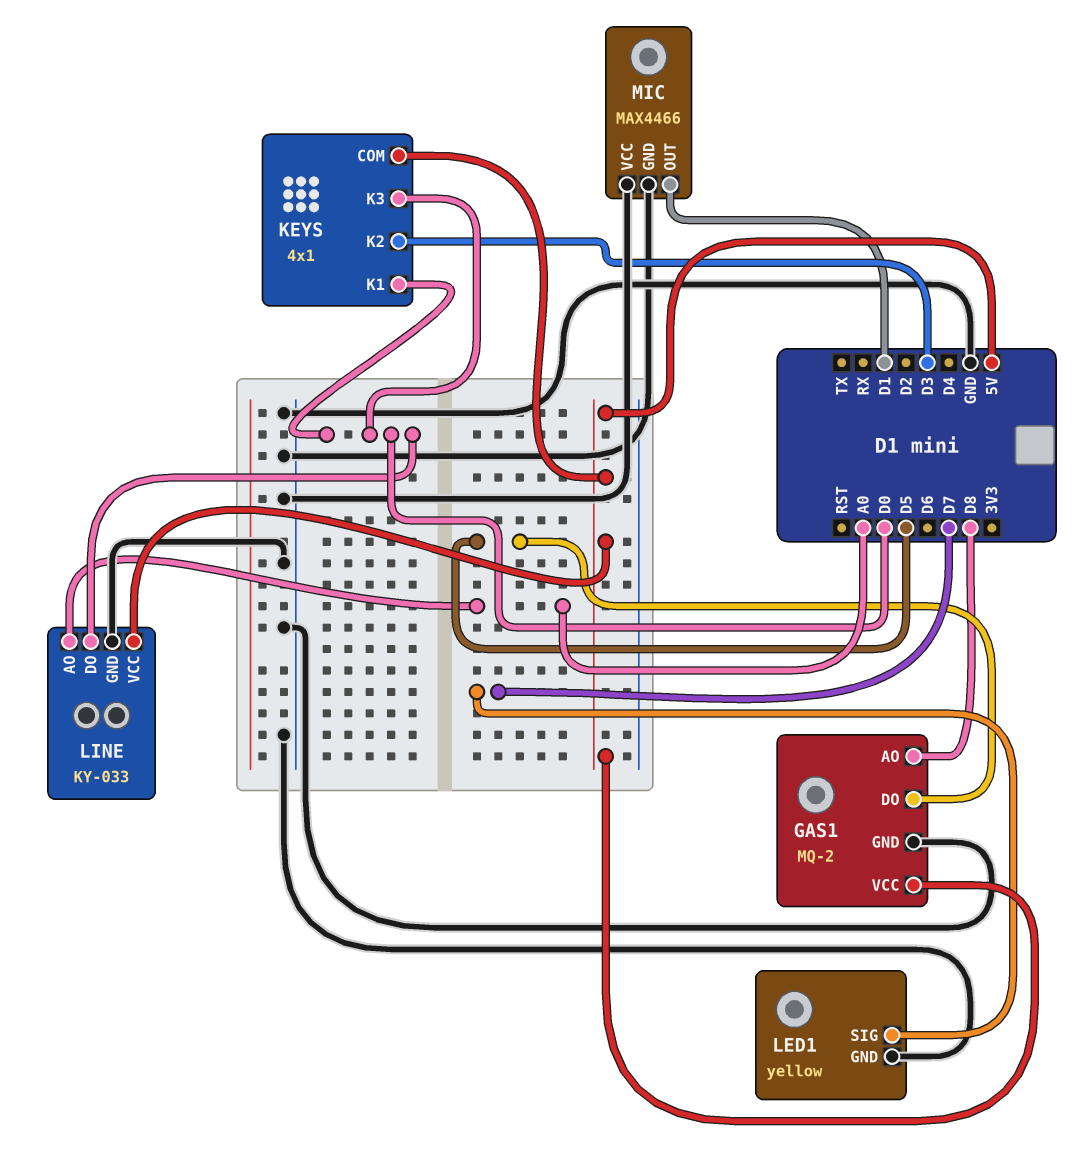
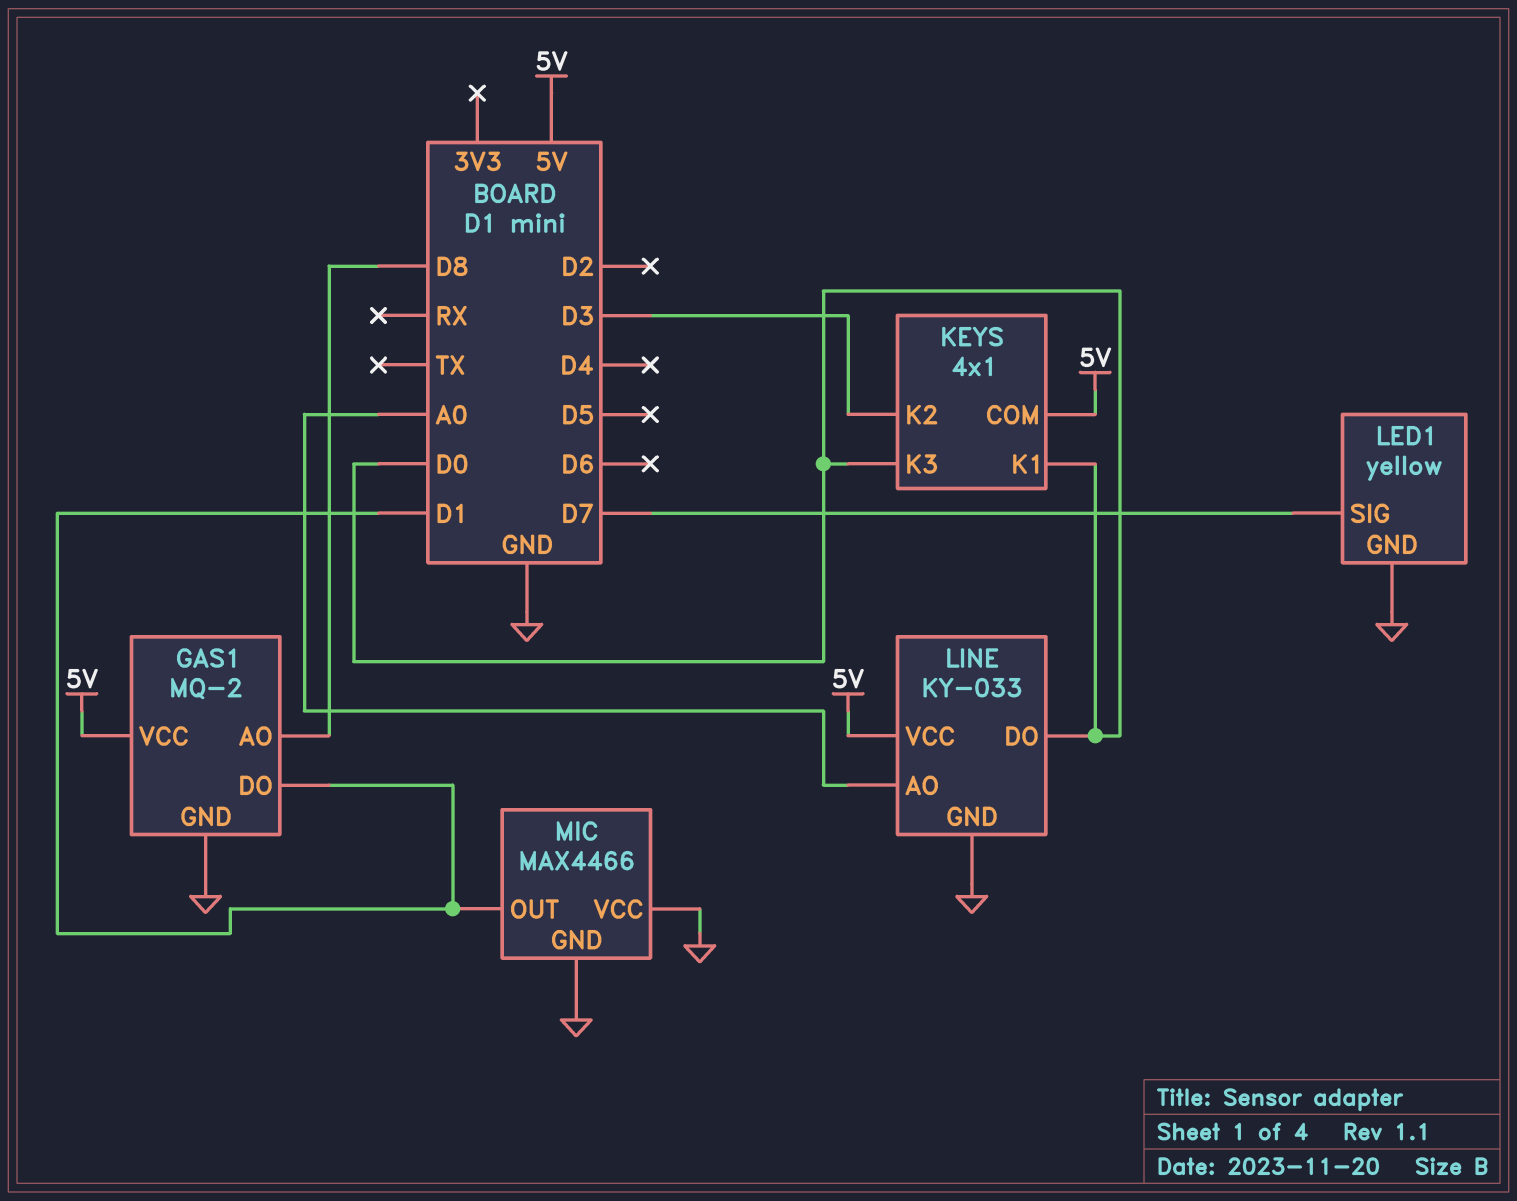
GAS1 pin DO: D5 -> D1

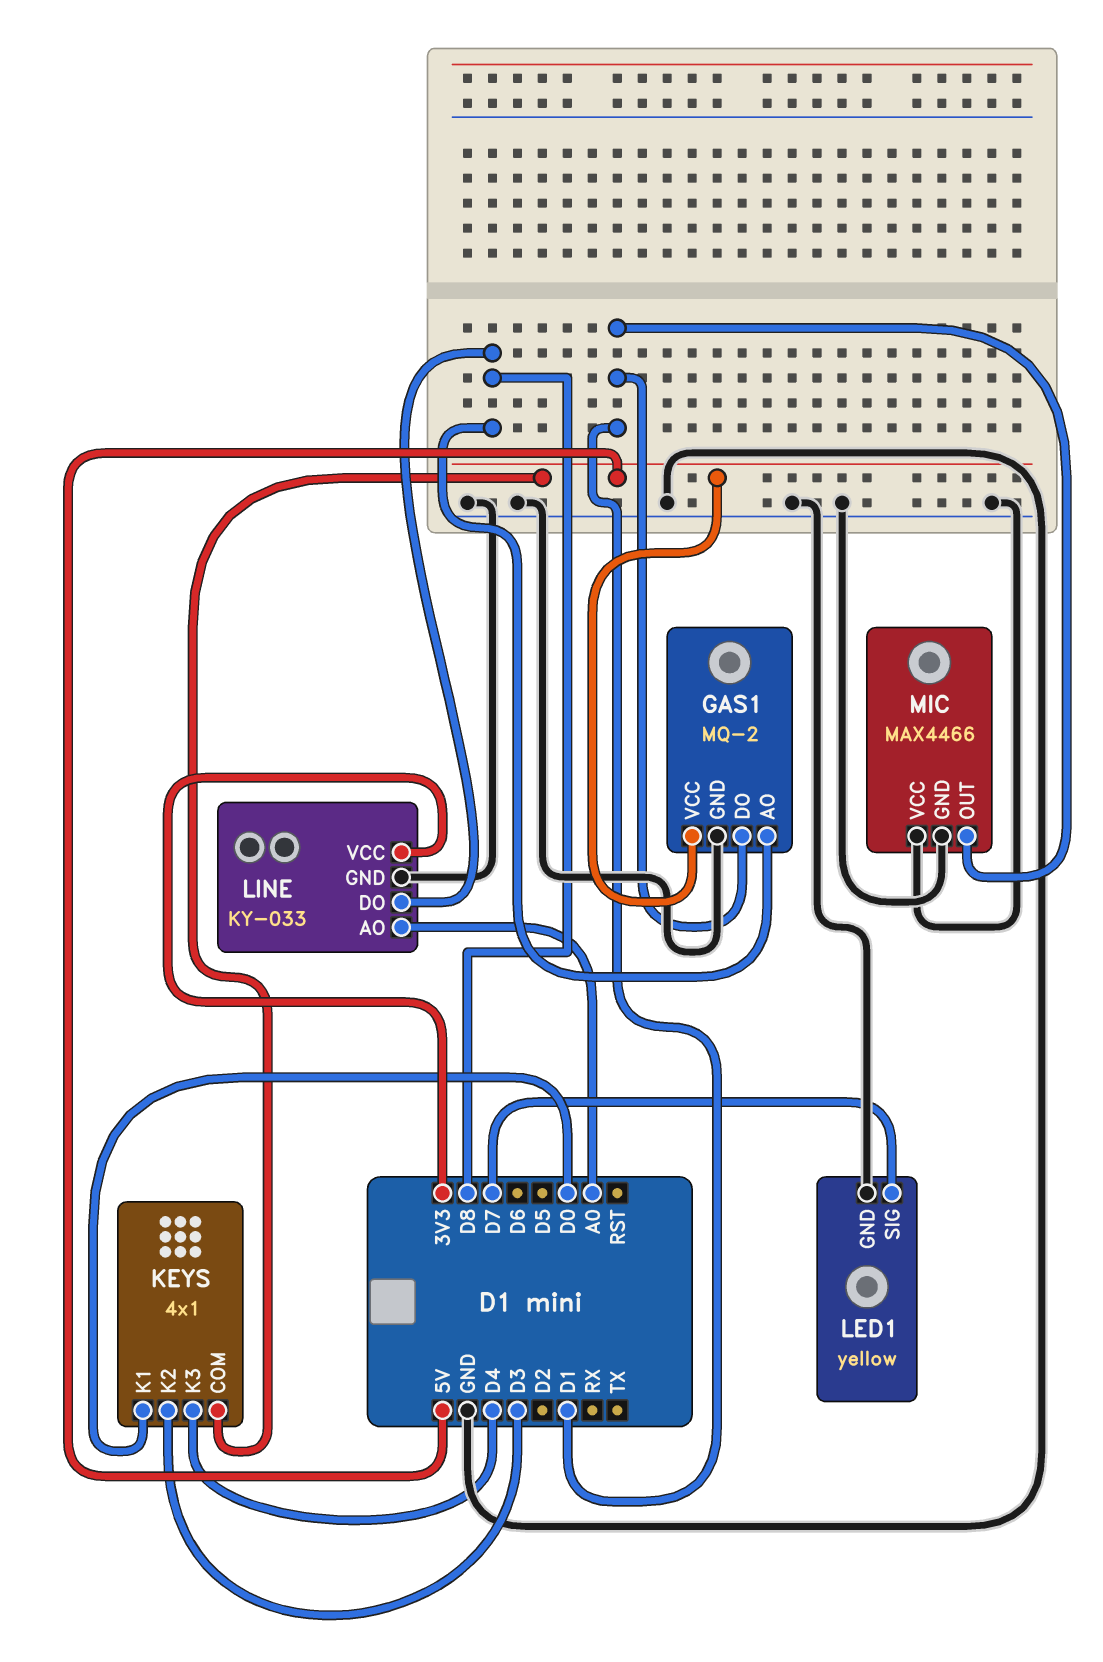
KEYS pin K3: D0 -> D4
LINE pin DO: D0 -> D8
LINE pin VCC: 5V -> 3V3

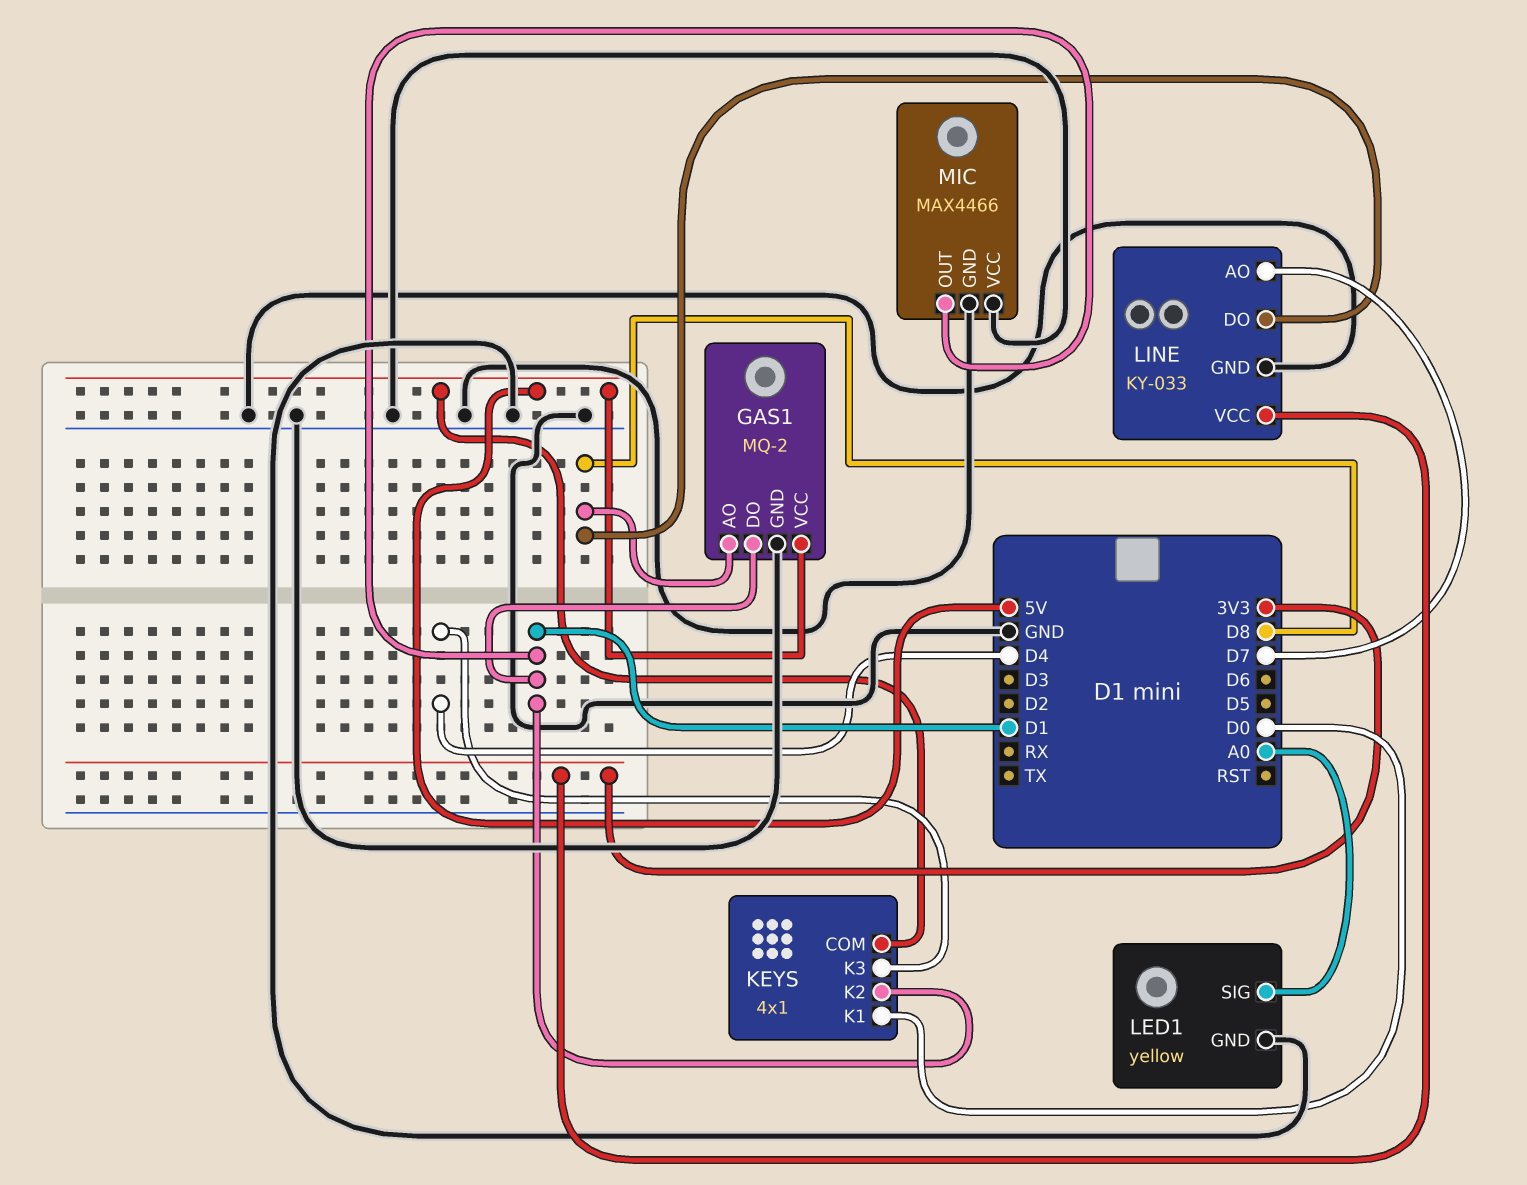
KEYS pin K2: D3 -> D1
LED1 pin SIG: D7 -> A0
LINE pin AO: A0 -> D7

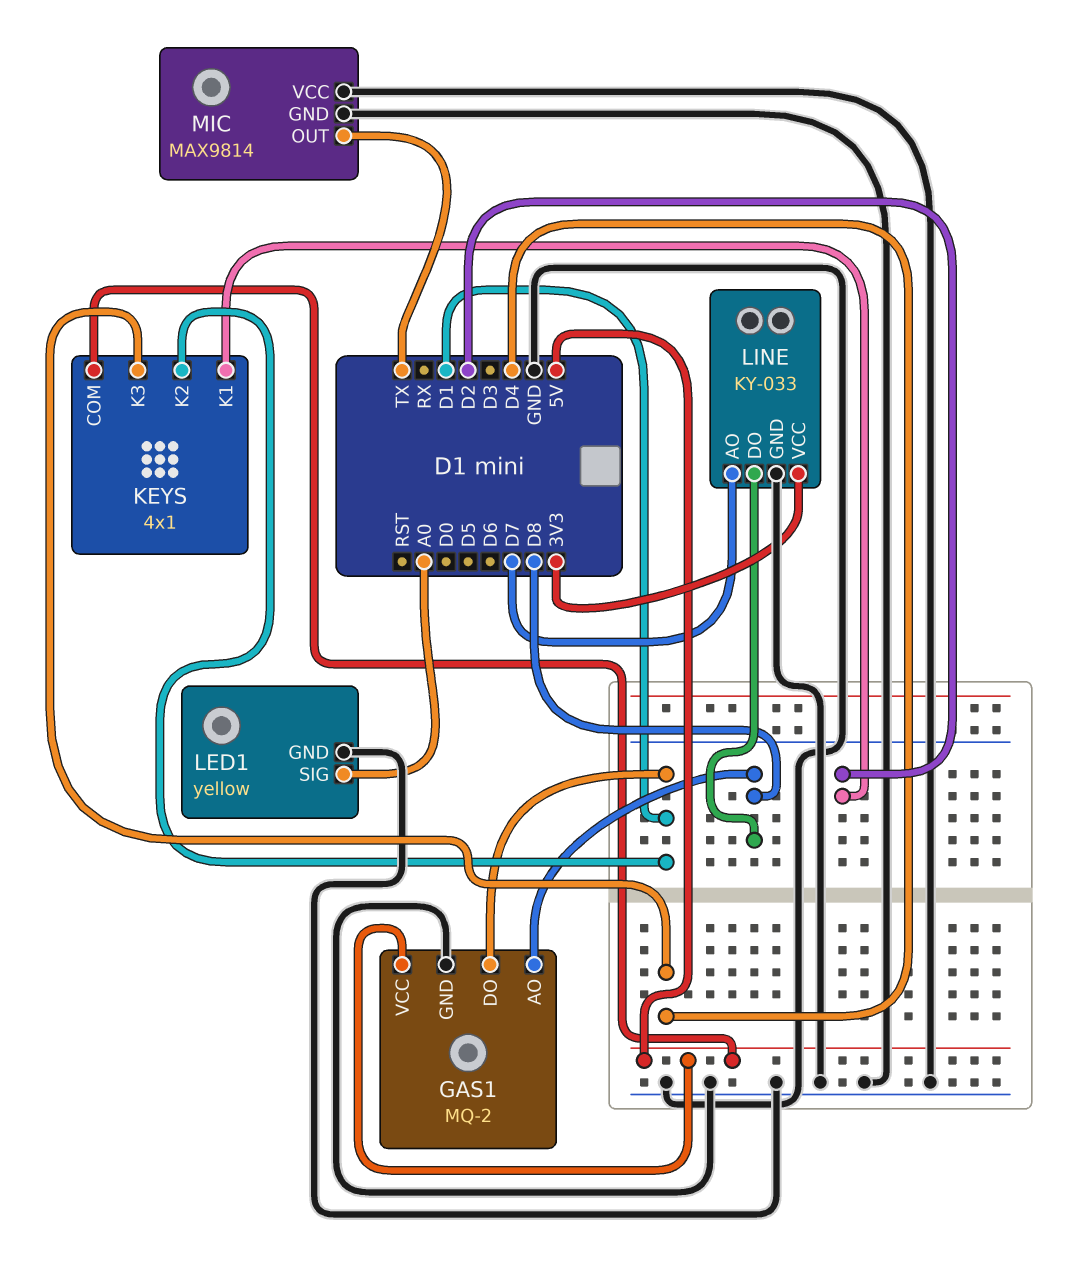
KEYS pin K1: D0 -> D2
MIC: MAX4466 -> MAX9814
MIC pin OUT: D1 -> TX

